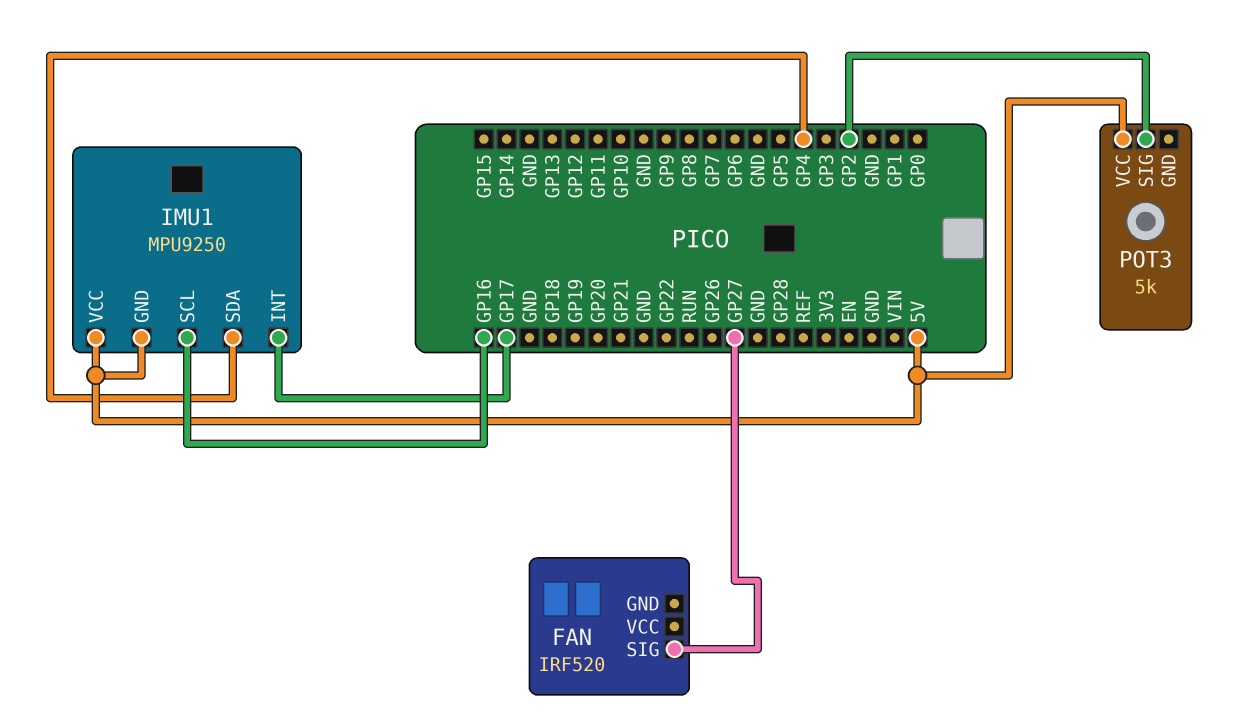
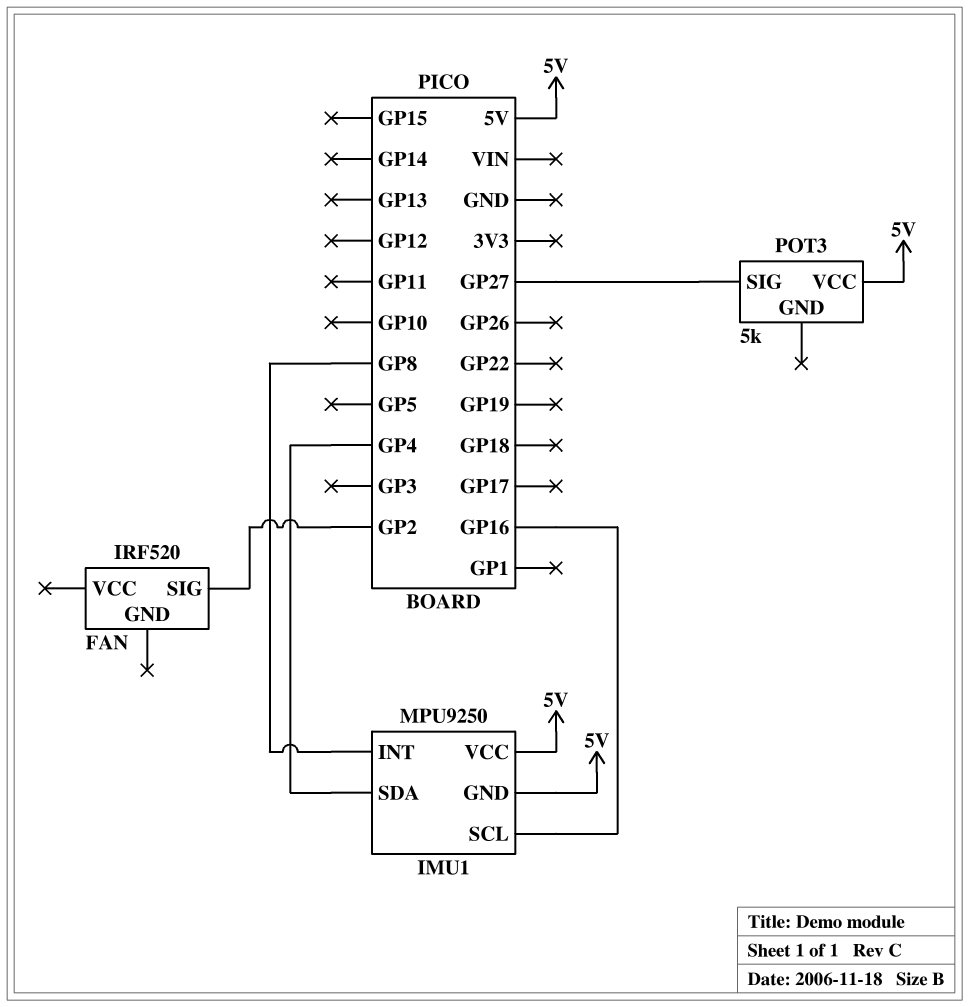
FAN pin SIG: GP27 -> GP2
IMU1 pin INT: GP17 -> GP8
POT3 pin SIG: GP2 -> GP27

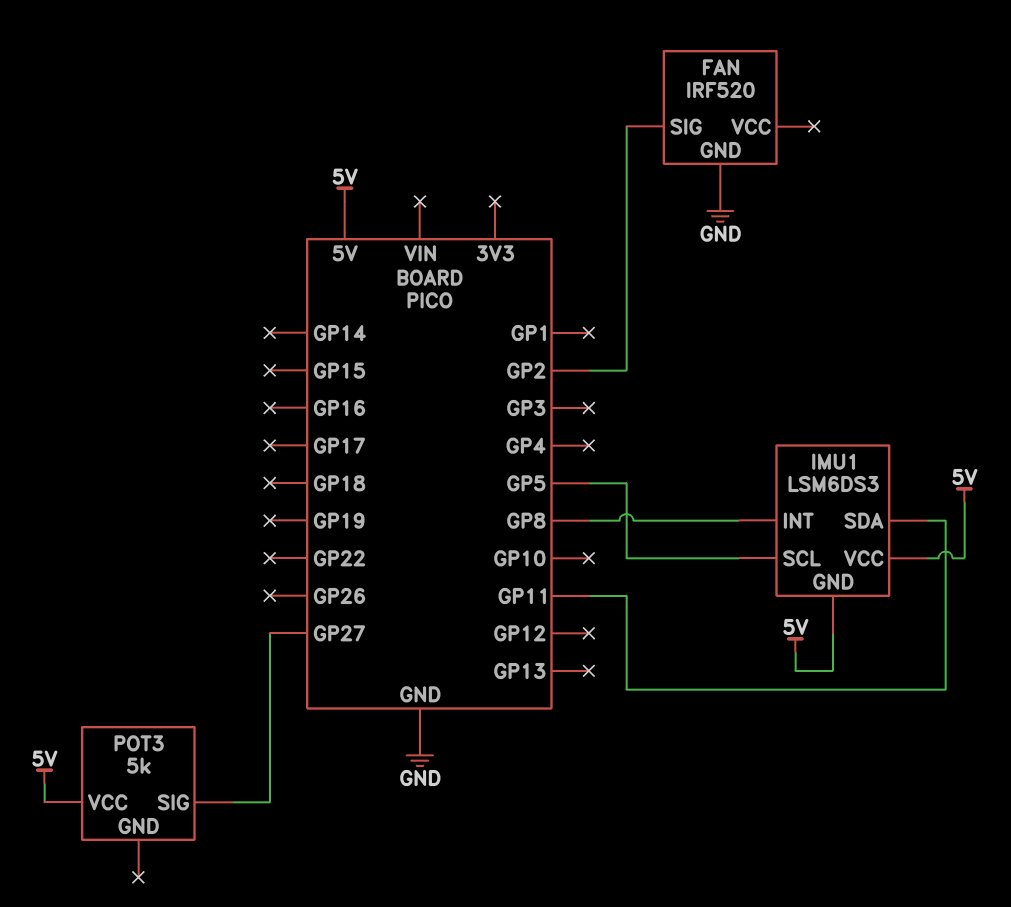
FAN pin GND: none -> GND
IMU1: MPU9250 -> LSM6DS3
IMU1 pin SCL: GP16 -> GP5
IMU1 pin SDA: GP4 -> GP11

